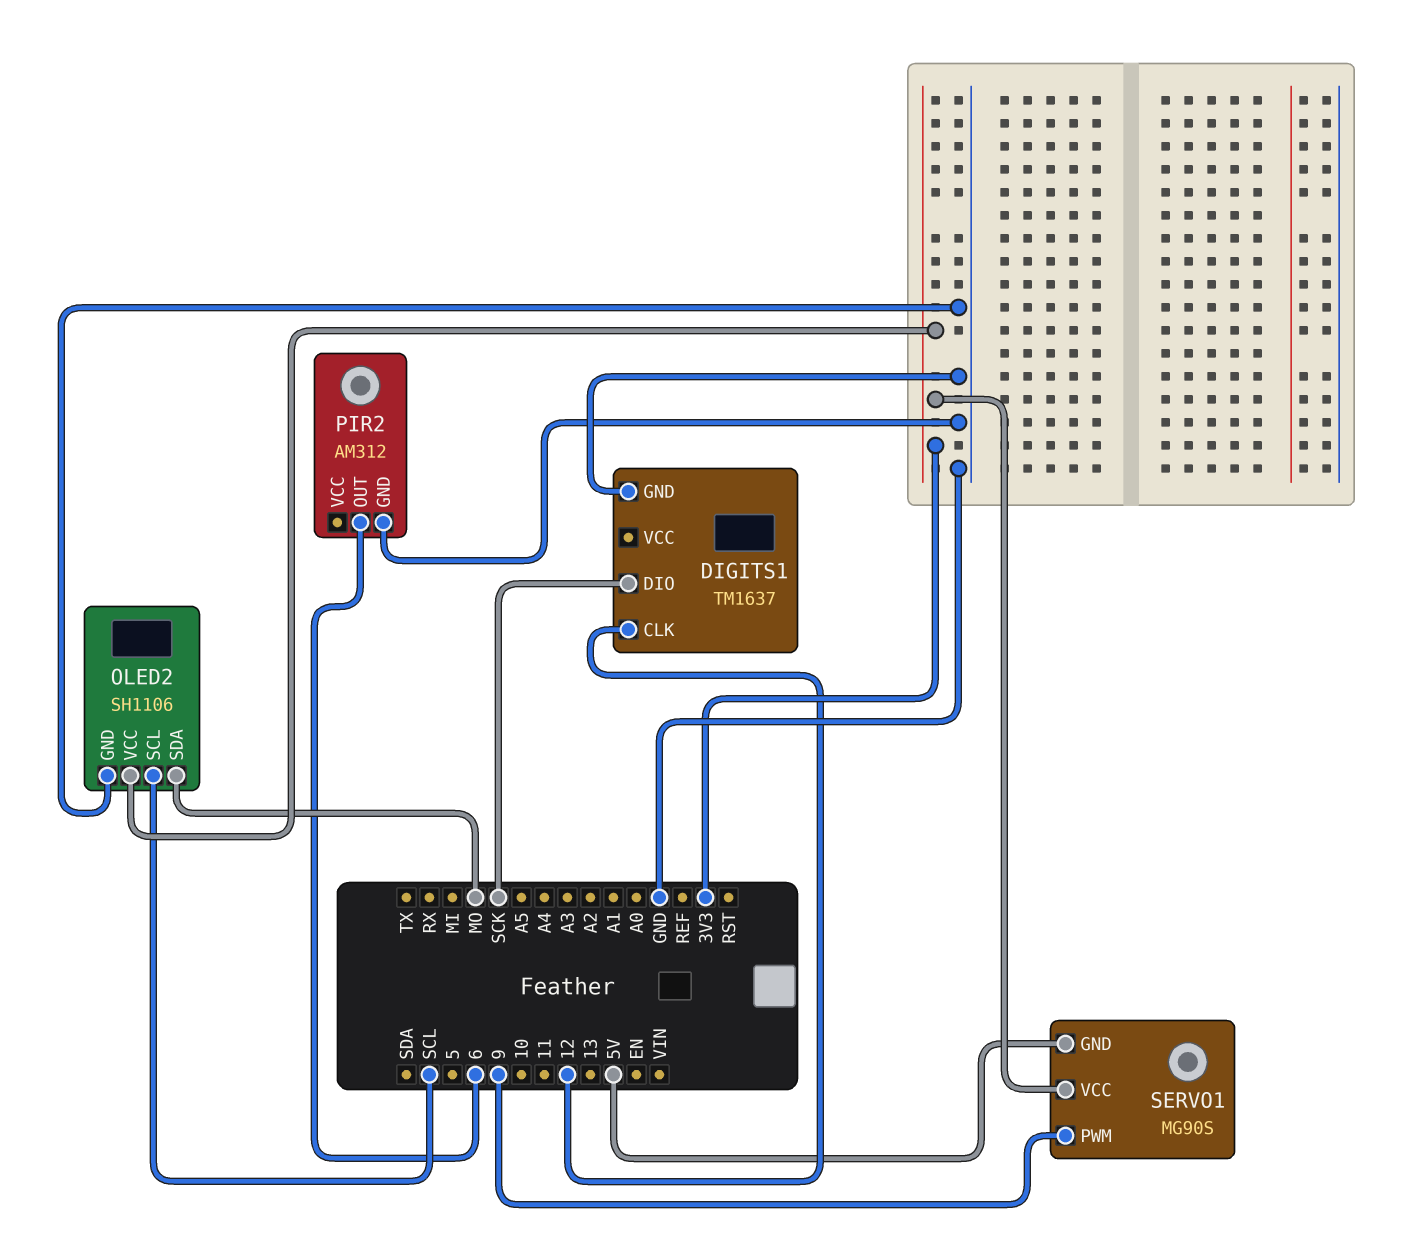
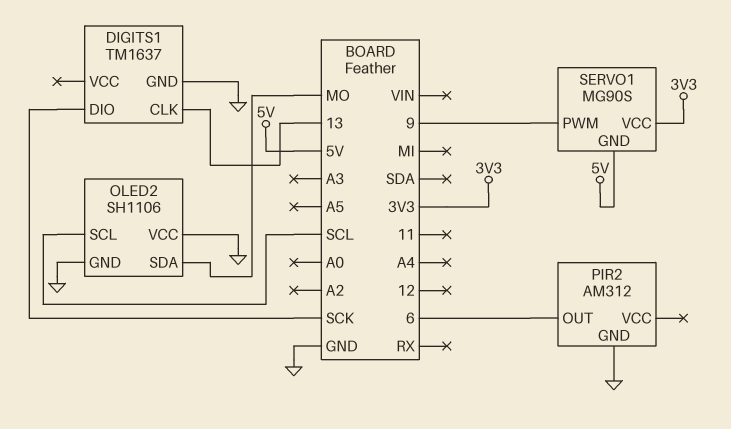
DIGITS1 pin CLK: 12 -> 13
OLED2 pin VCC: 3V3 -> GND

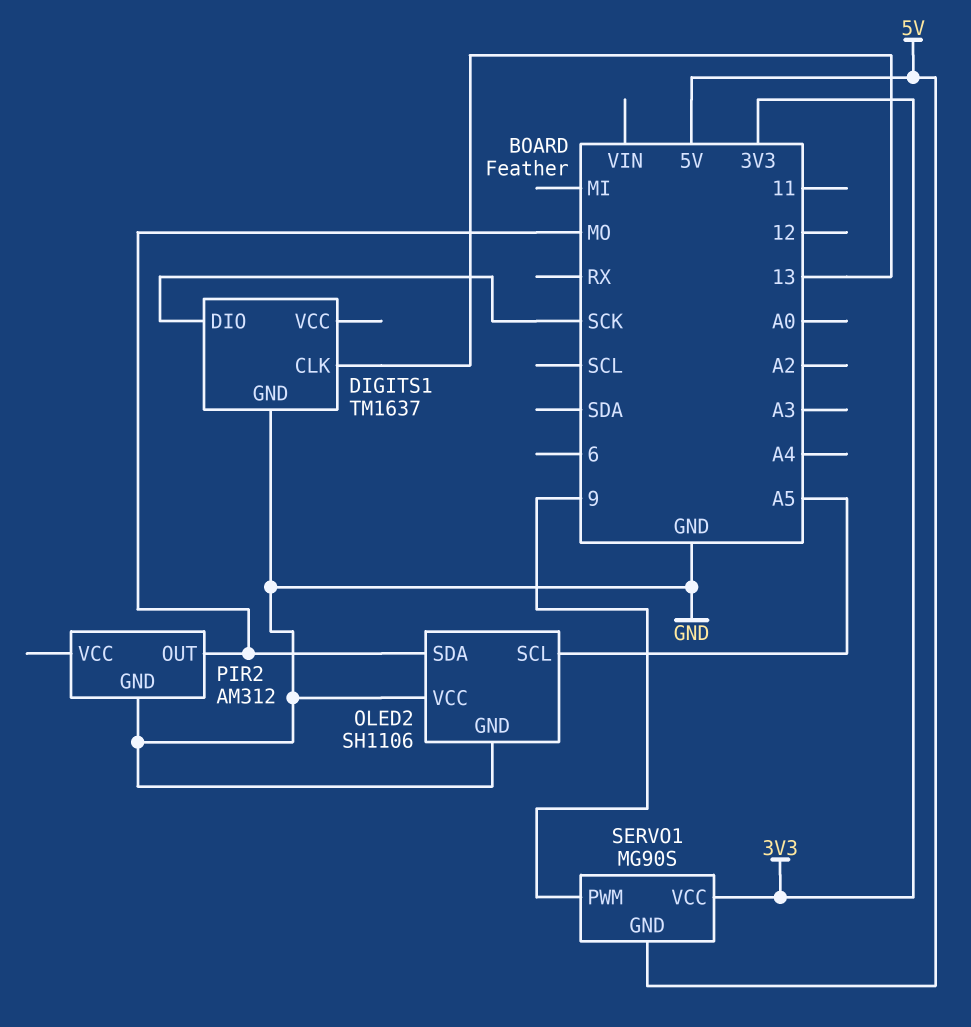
OLED2 pin SCL: SCL -> A5
PIR2 pin OUT: 6 -> MO

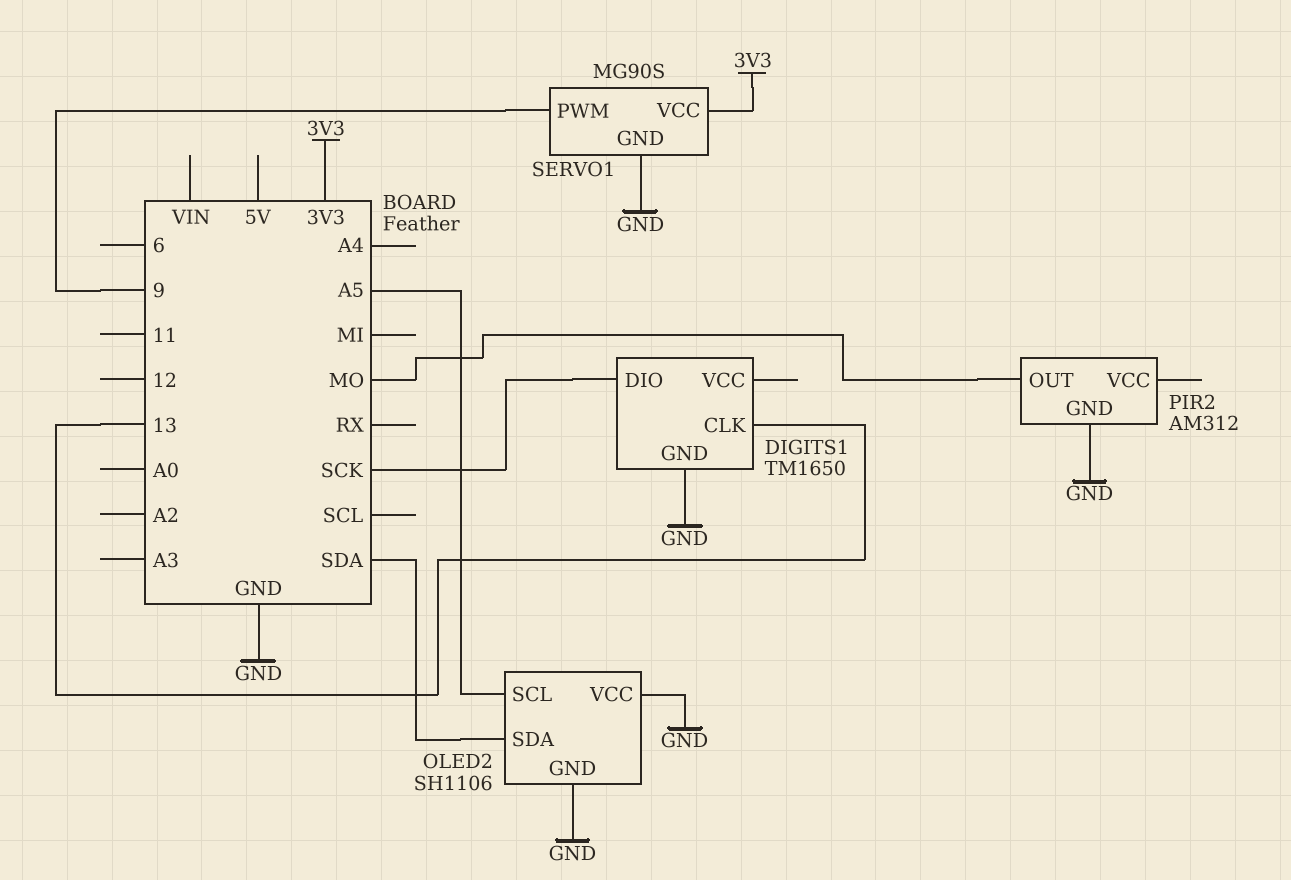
DIGITS1: TM1637 -> TM1650
OLED2 pin SDA: MO -> SDA
SERVO1 pin GND: 5V -> GND

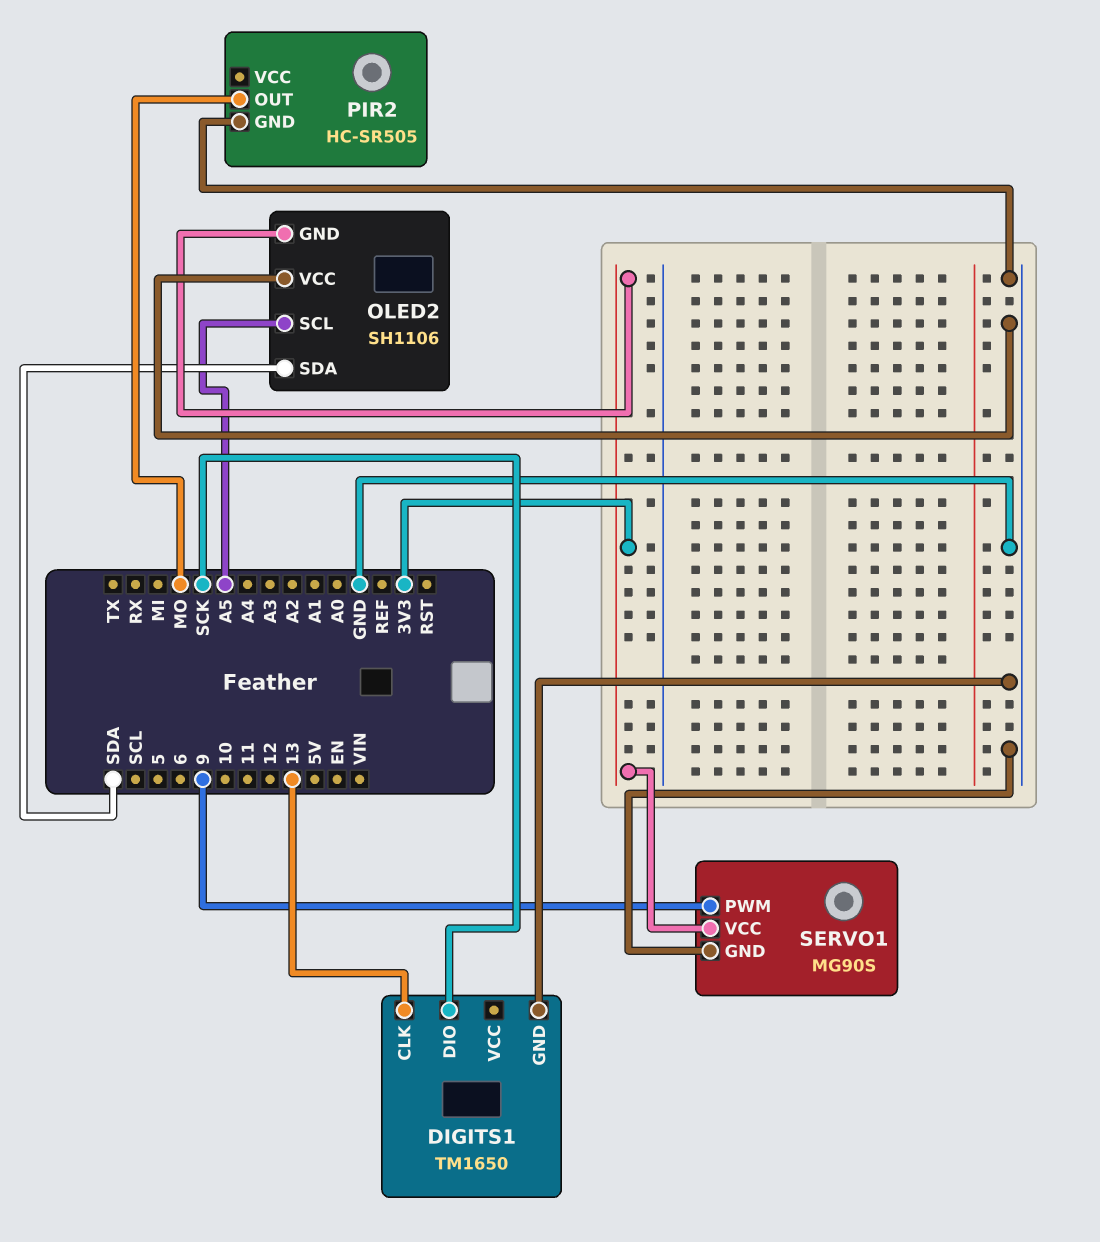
OLED2 pin GND: GND -> 3V3
PIR2: AM312 -> HC-SR505

